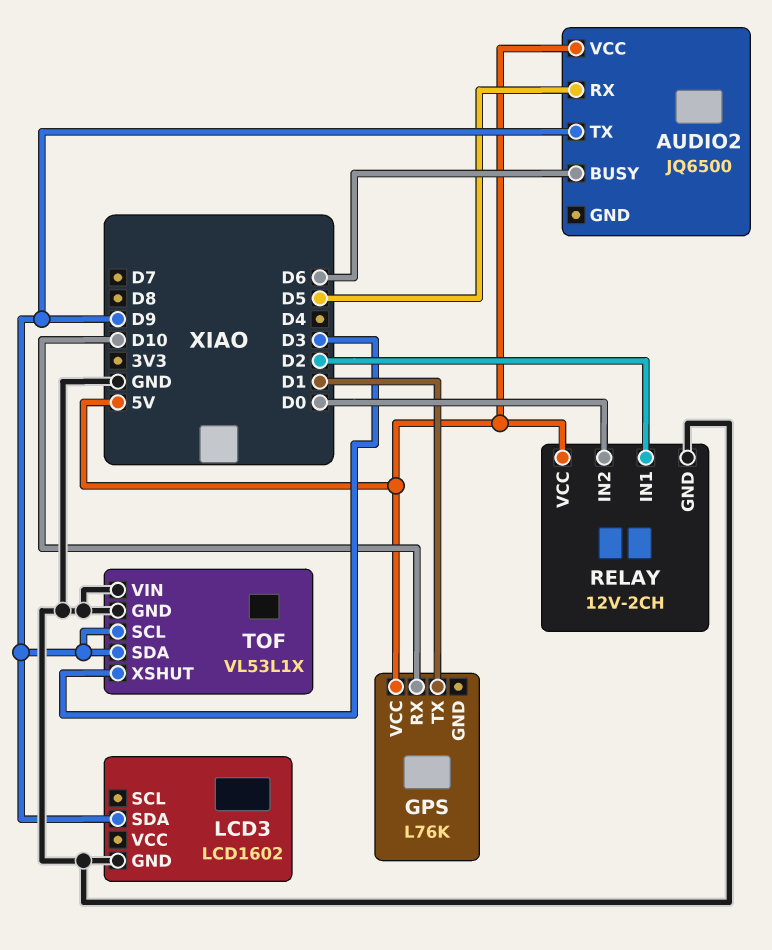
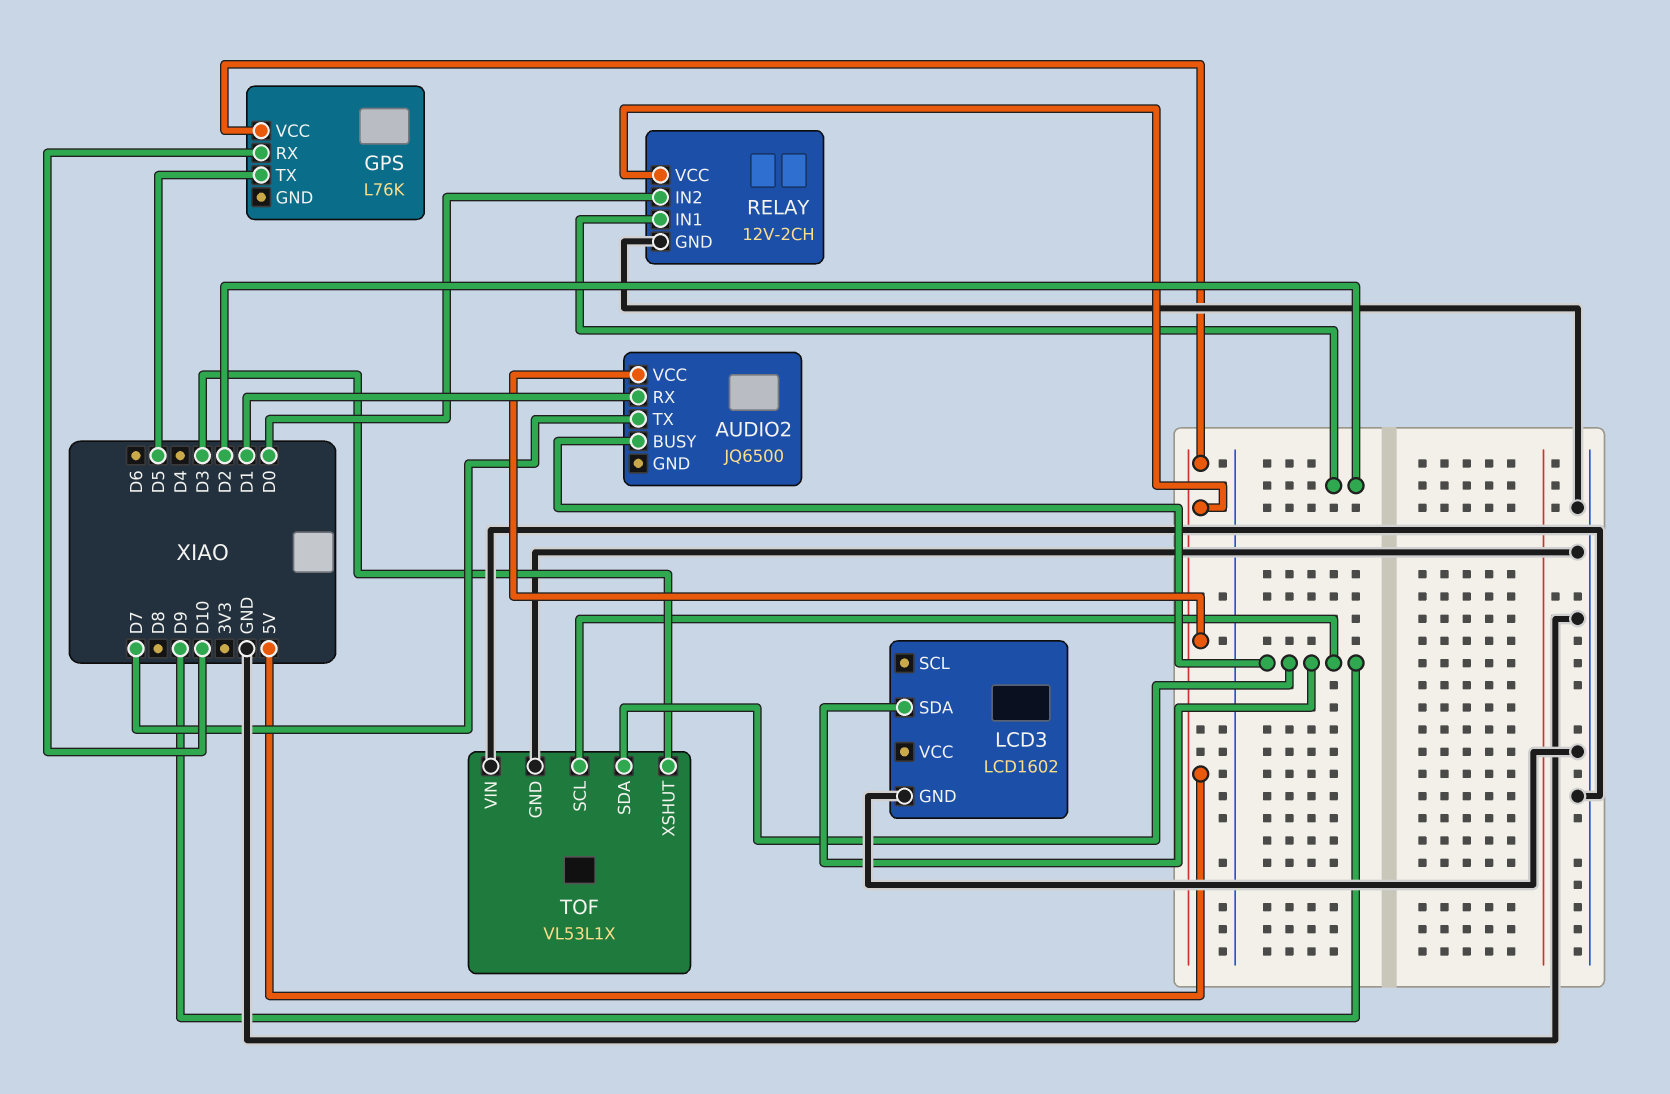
AUDIO2 pin BUSY: D6 -> D9
AUDIO2 pin RX: D5 -> D1
AUDIO2 pin TX: D9 -> D7
GPS pin TX: D1 -> D5

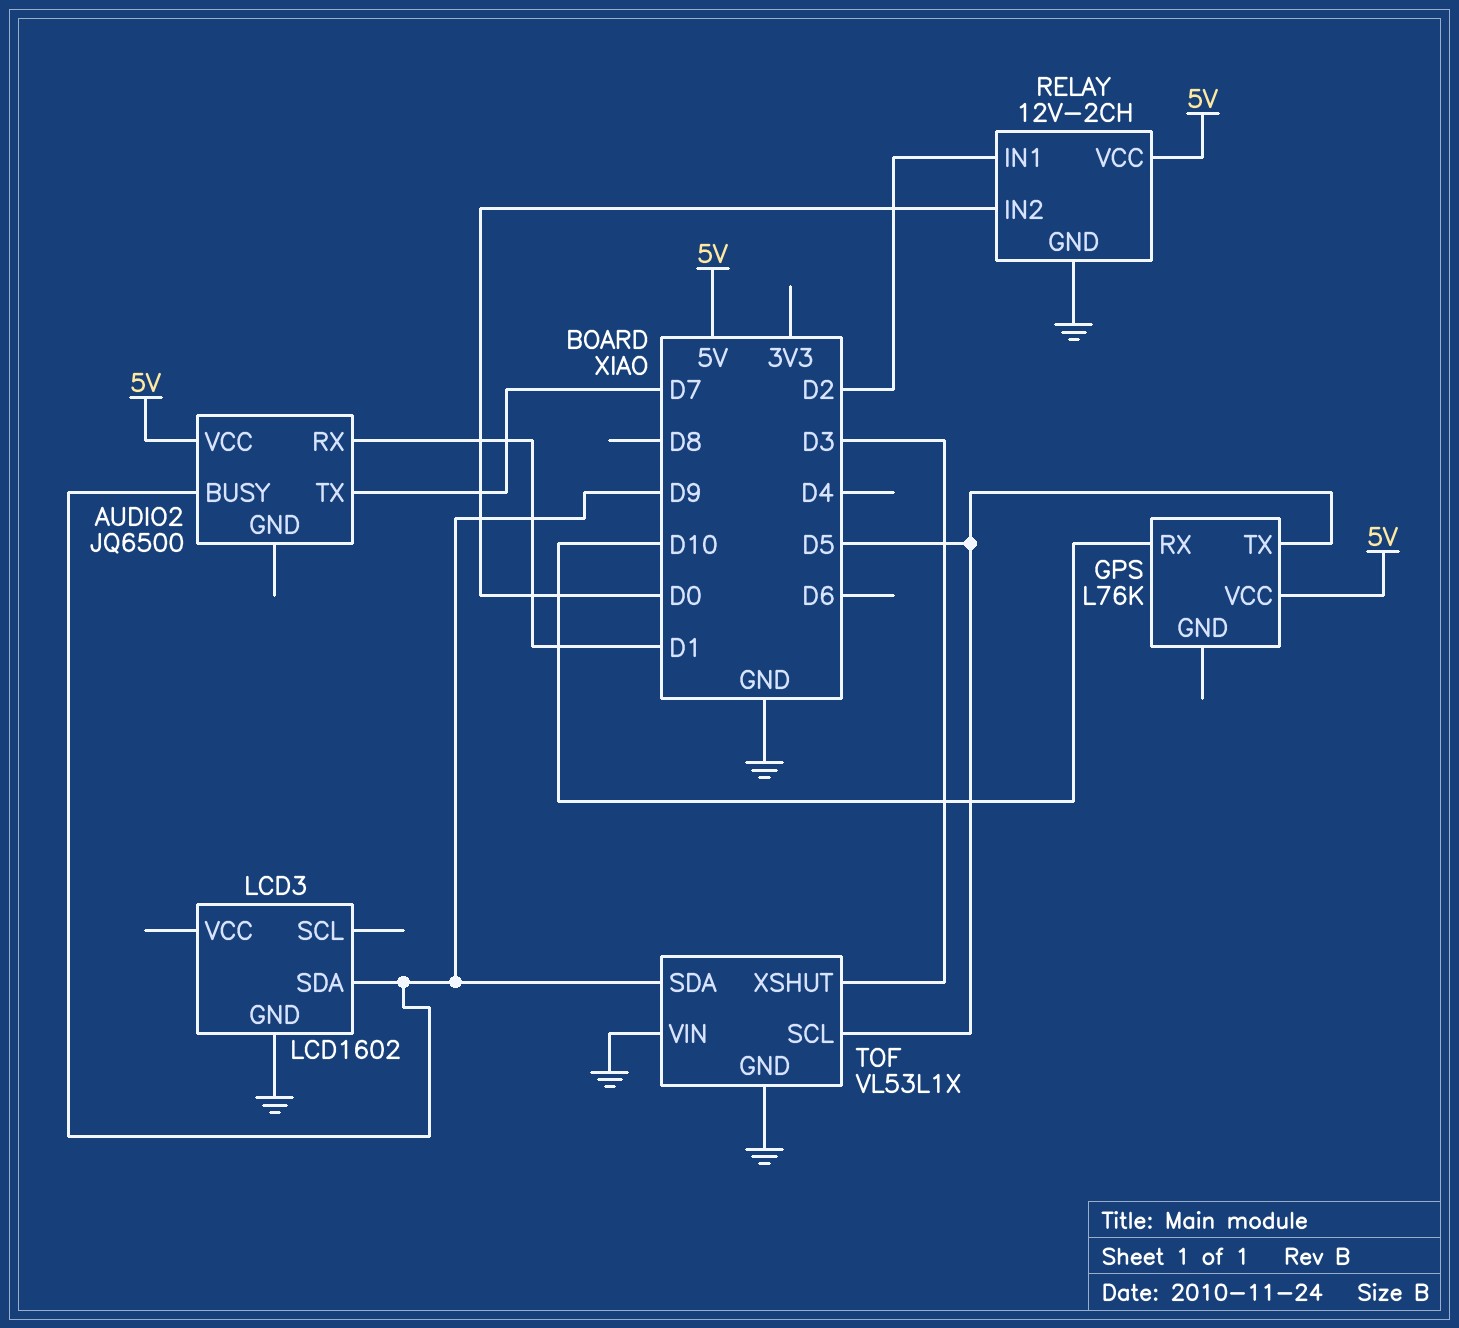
TOF pin SCL: D9 -> D5

